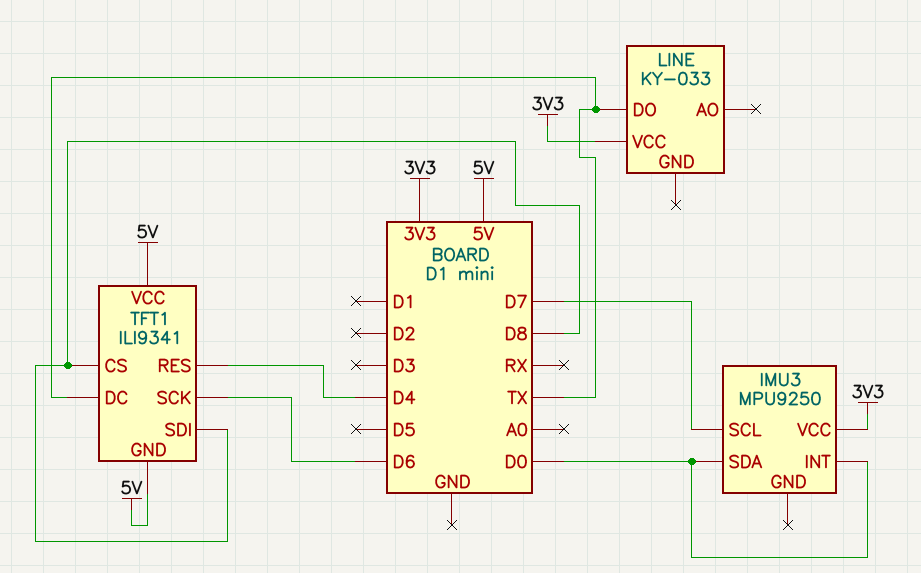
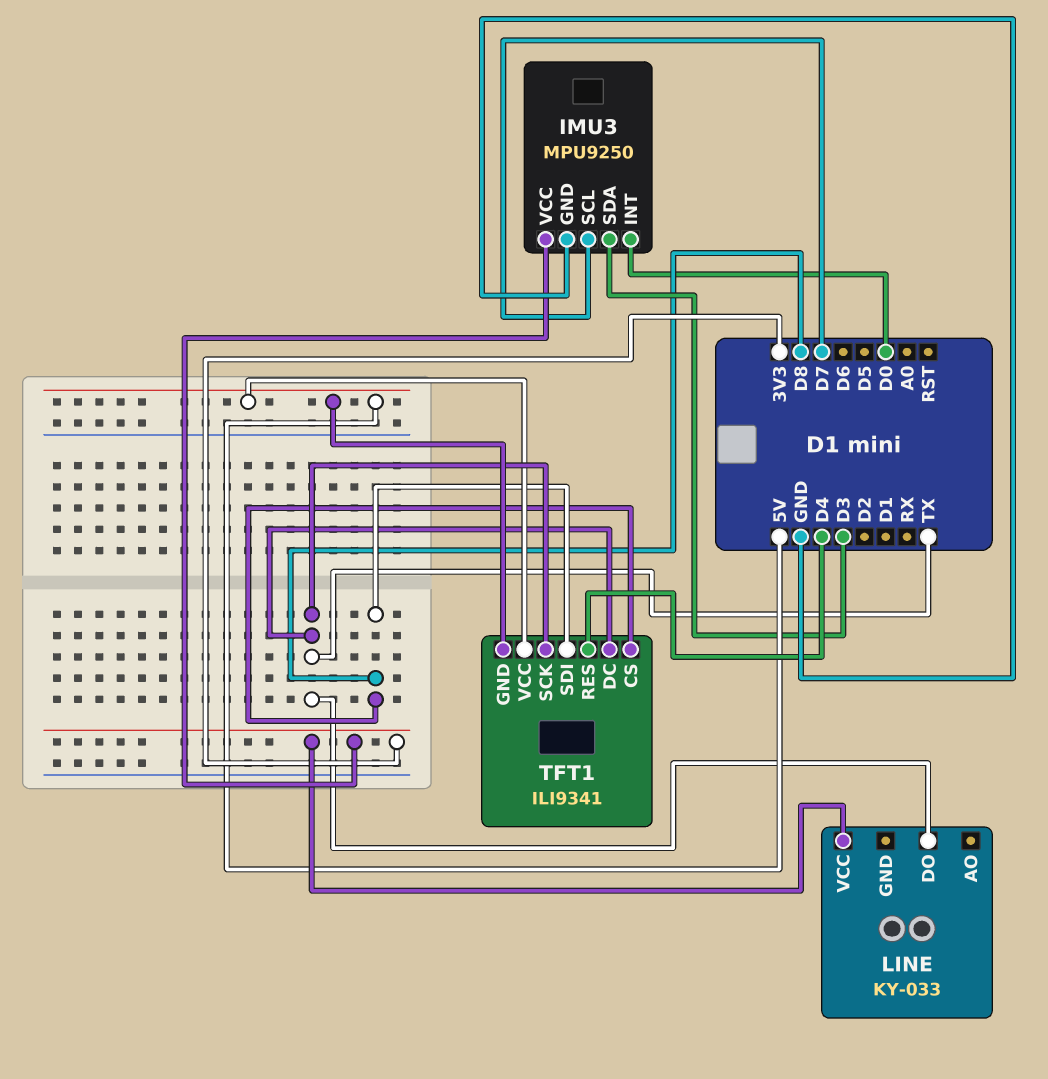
IMU3 pin GND: none -> GND
IMU3 pin SDA: D0 -> D3
TFT1 pin SCK: D6 -> TX

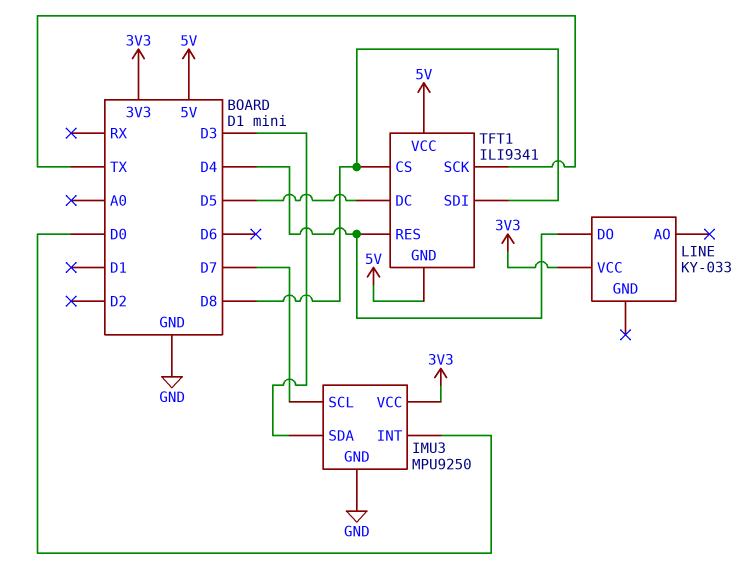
LINE pin DO: TX -> D4
TFT1 pin DC: TX -> D5

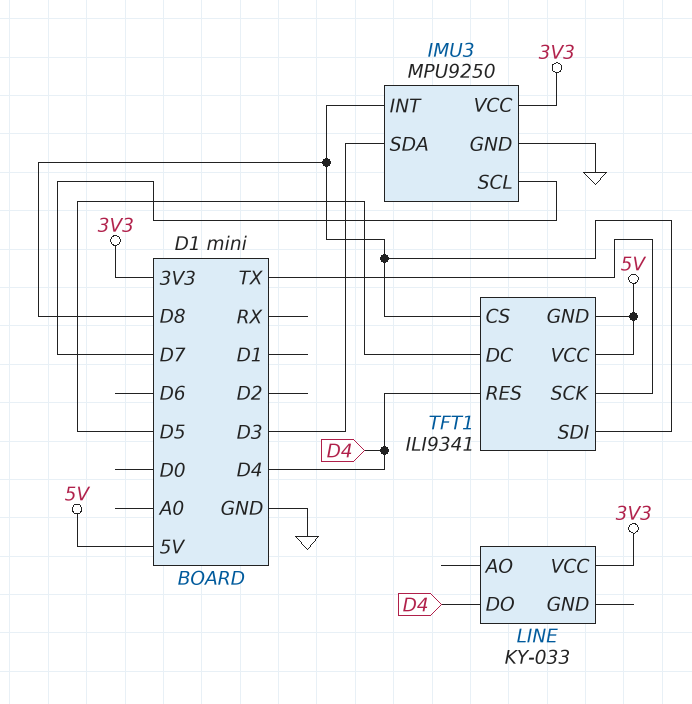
IMU3 pin INT: D0 -> D8

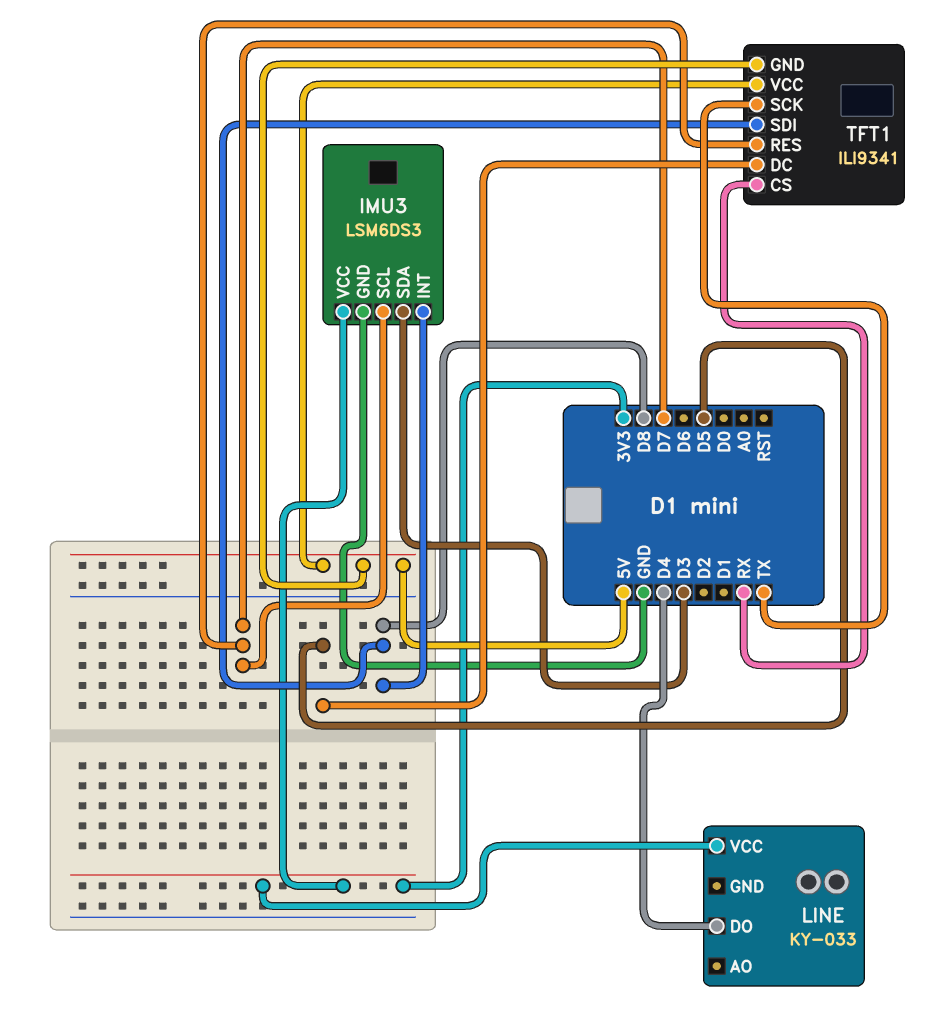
IMU3: MPU9250 -> LSM6DS3
TFT1 pin CS: D8 -> RX
TFT1 pin RES: D4 -> D7

